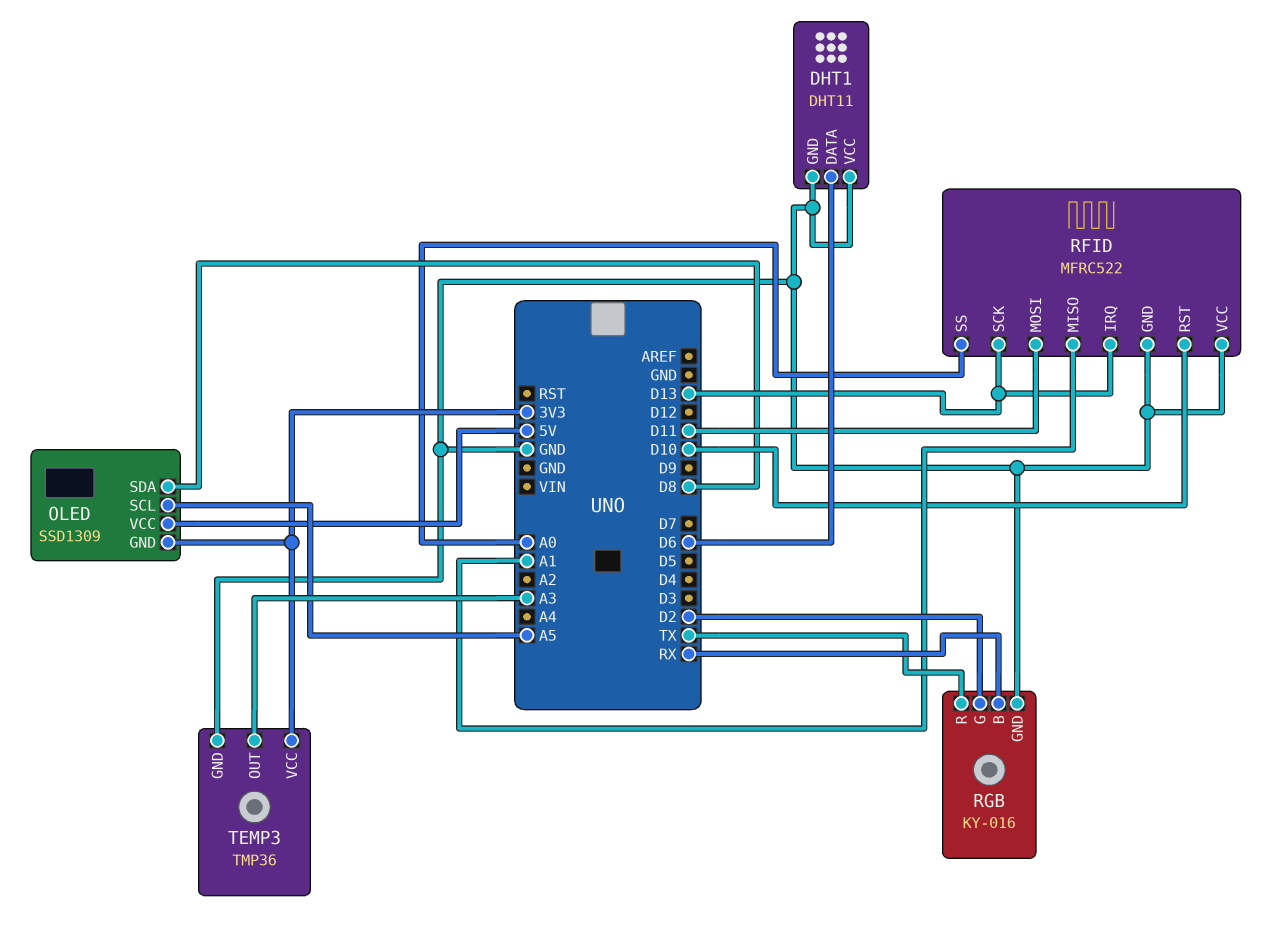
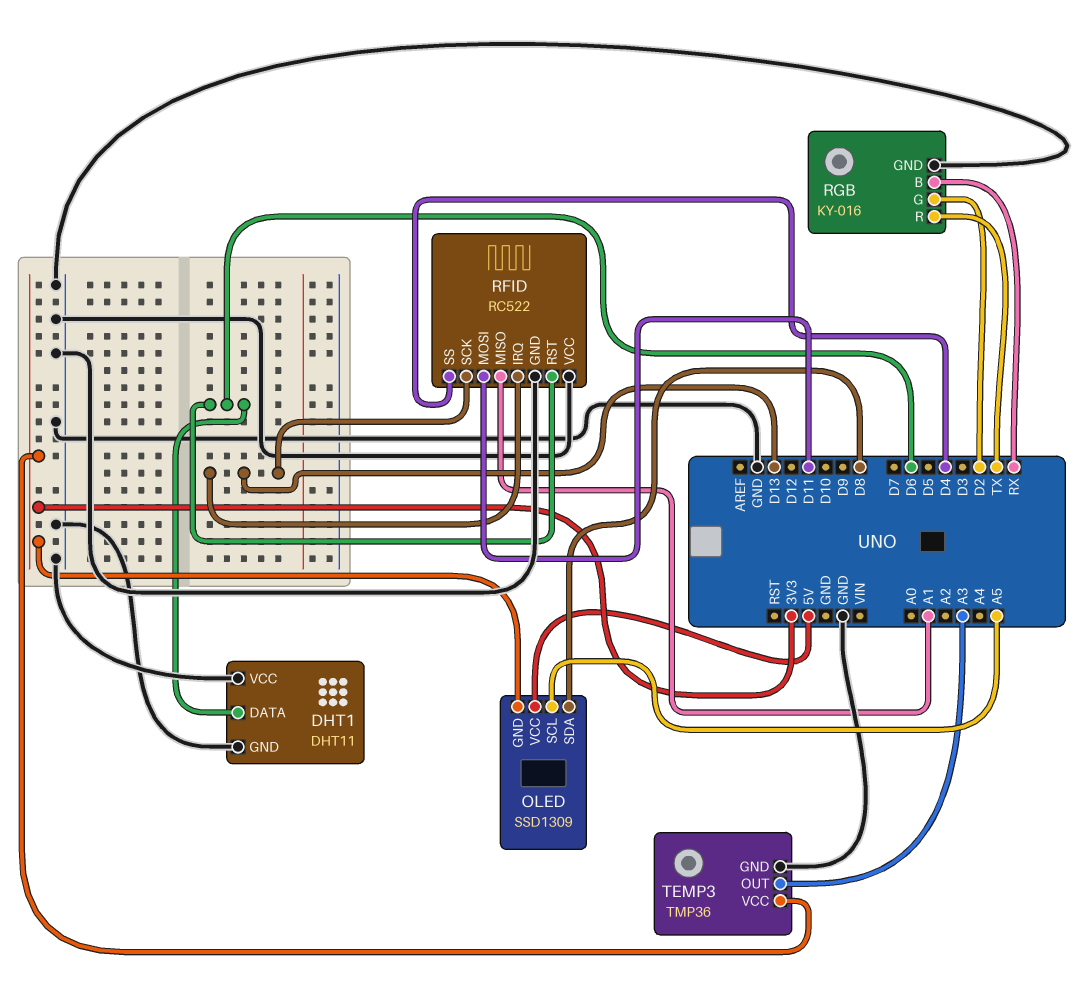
RFID: MFRC522 -> RC522
RFID pin RST: D10 -> D6
RFID pin SS: A0 -> D4

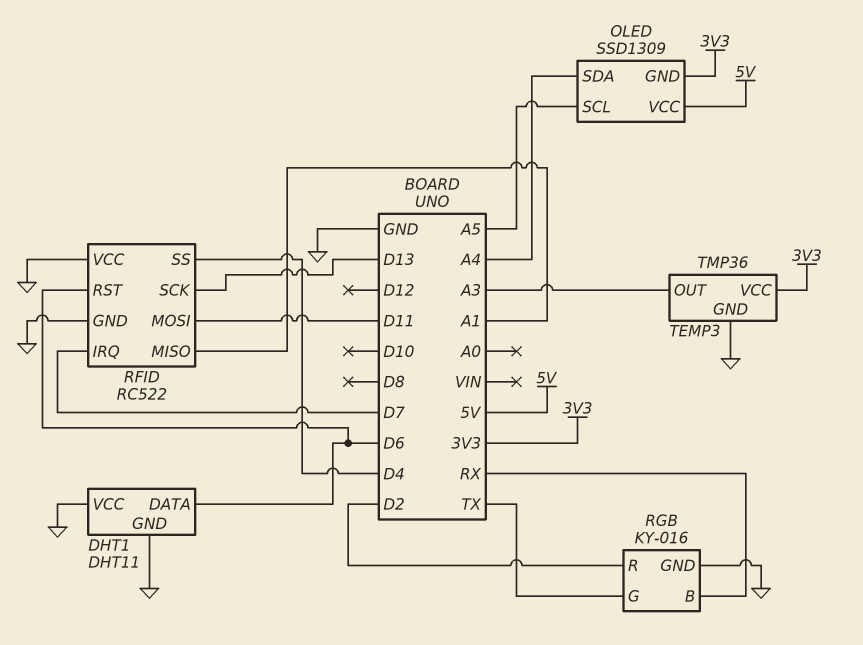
OLED pin SDA: D8 -> A4
RFID pin IRQ: D13 -> D7
RGB pin G: D2 -> TX
RGB pin R: TX -> D2

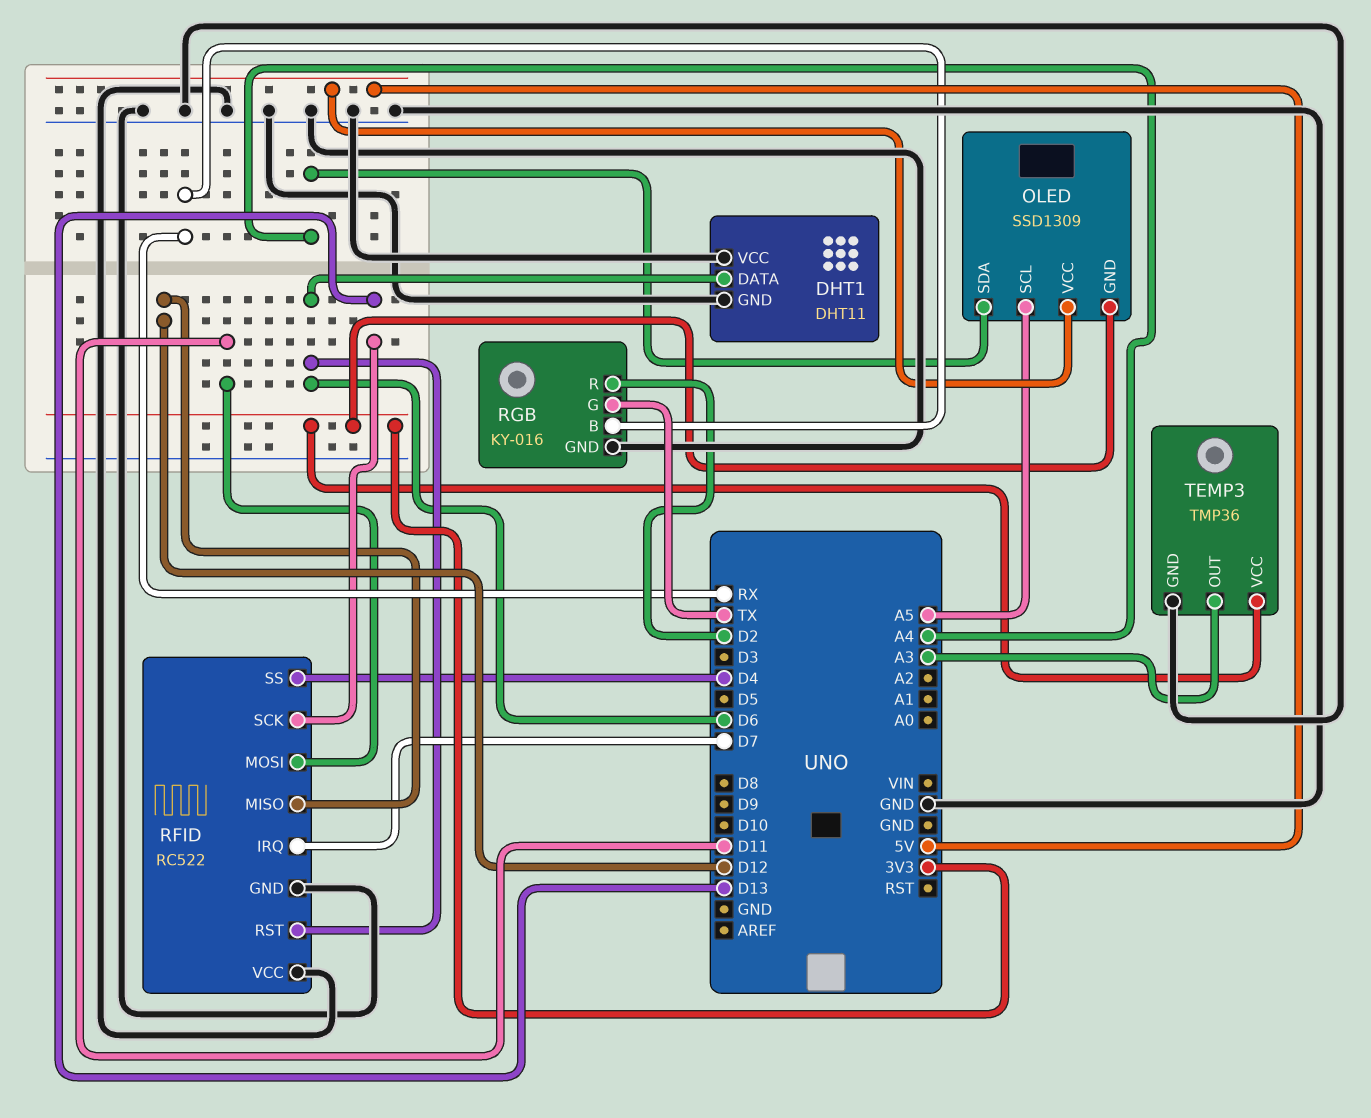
RFID pin MISO: A1 -> D12

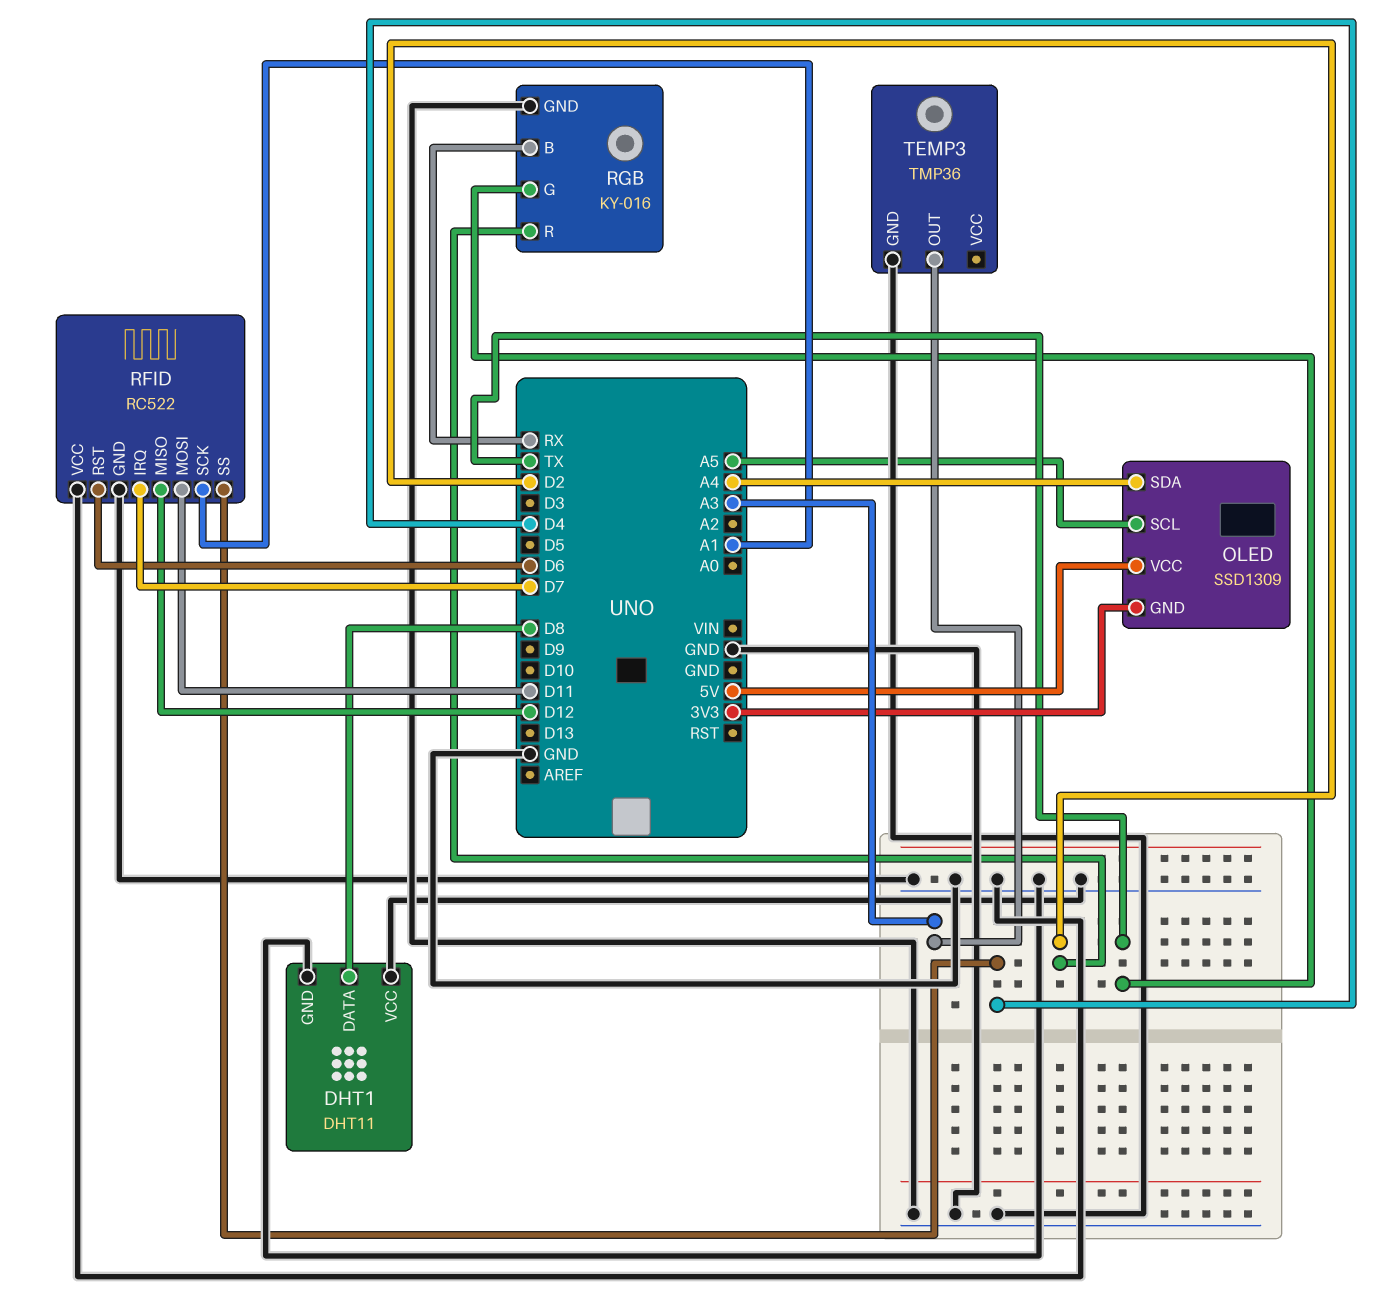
DHT1 pin DATA: D6 -> D8
RFID pin SCK: D13 -> A1
TEMP3 pin VCC: 3V3 -> none

